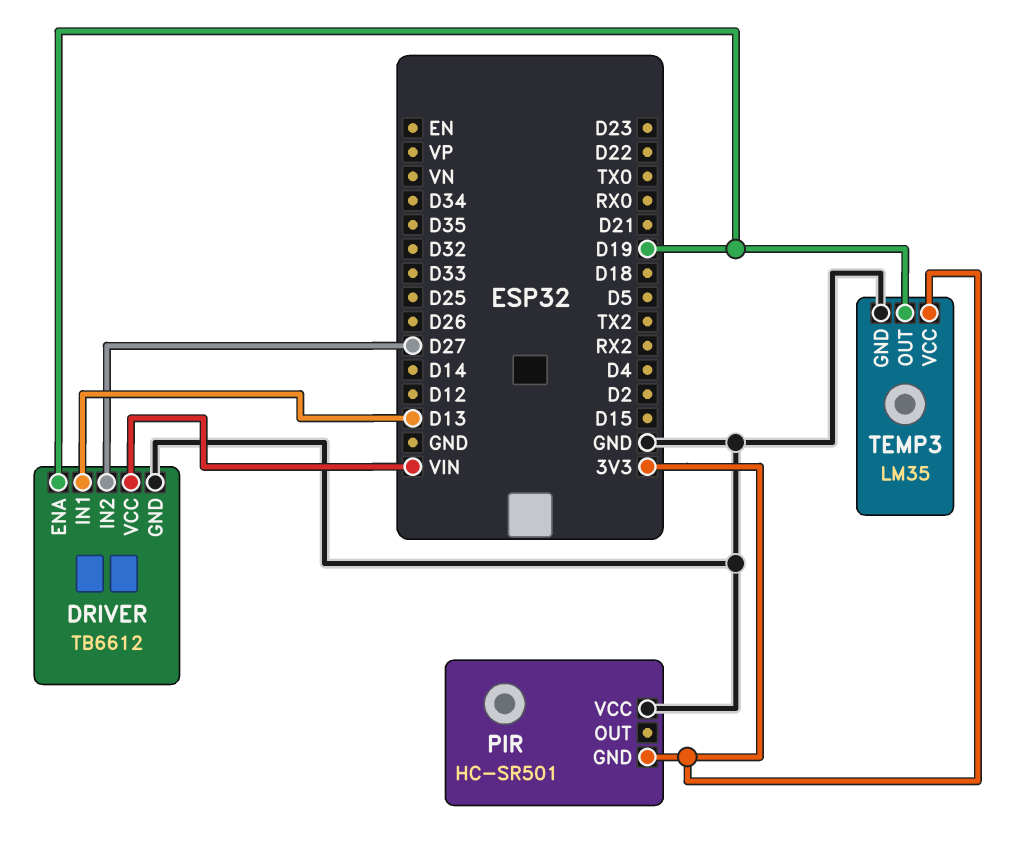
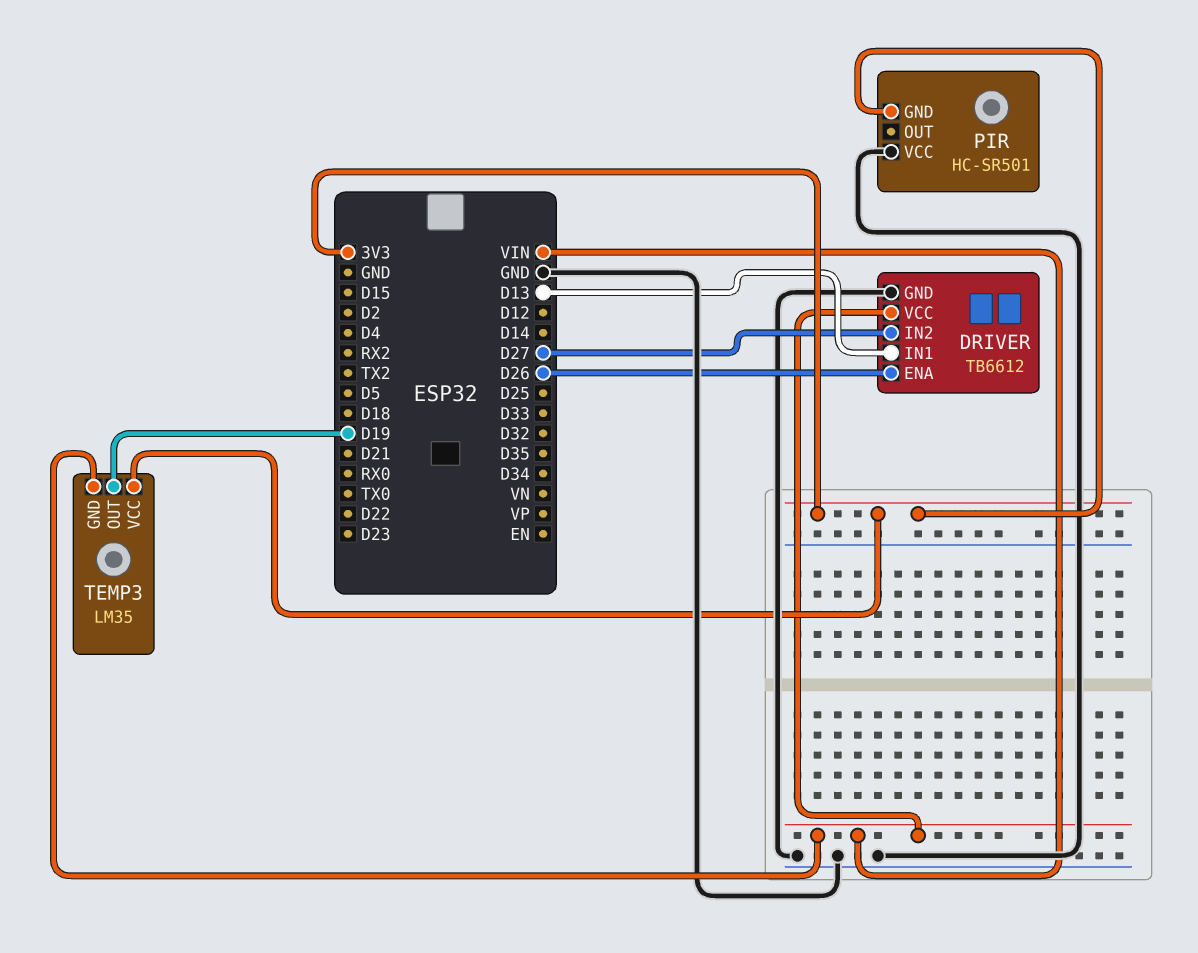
DRIVER pin ENA: D19 -> D26
TEMP3 pin GND: GND -> VIN

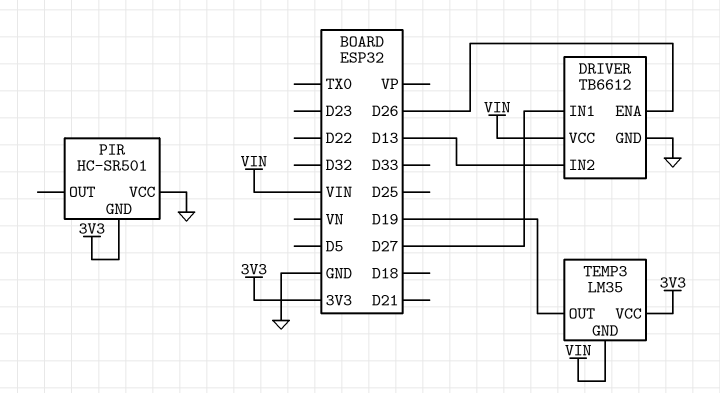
DRIVER pin IN1: D13 -> D27
DRIVER pin IN2: D27 -> D13

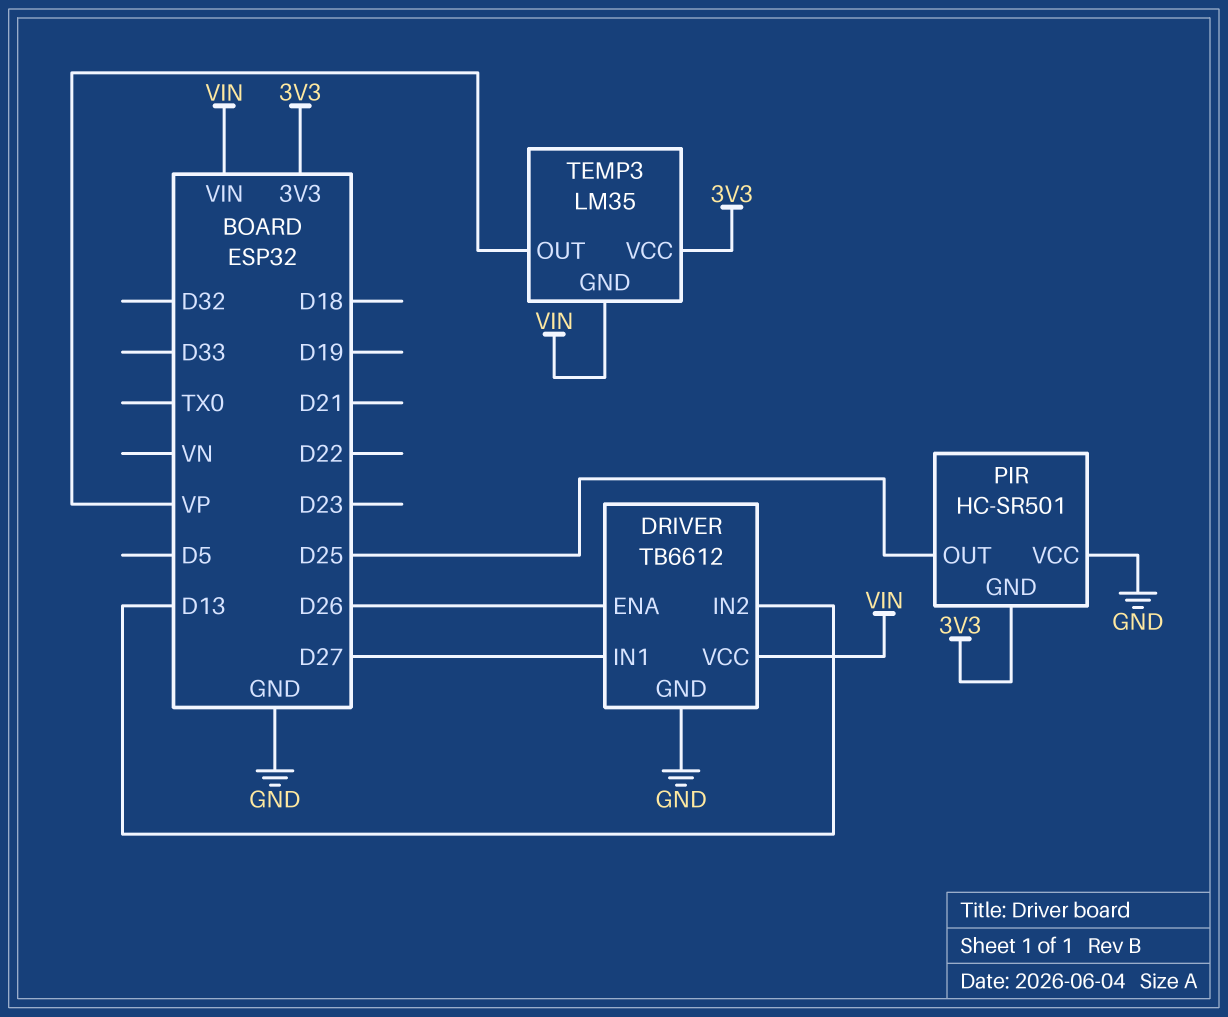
PIR pin OUT: none -> D25
TEMP3 pin OUT: D19 -> VP

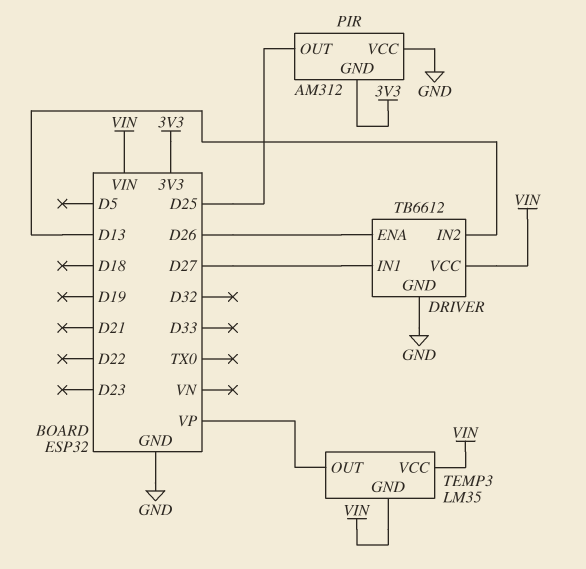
PIR: HC-SR501 -> AM312
TEMP3 pin VCC: 3V3 -> VIN

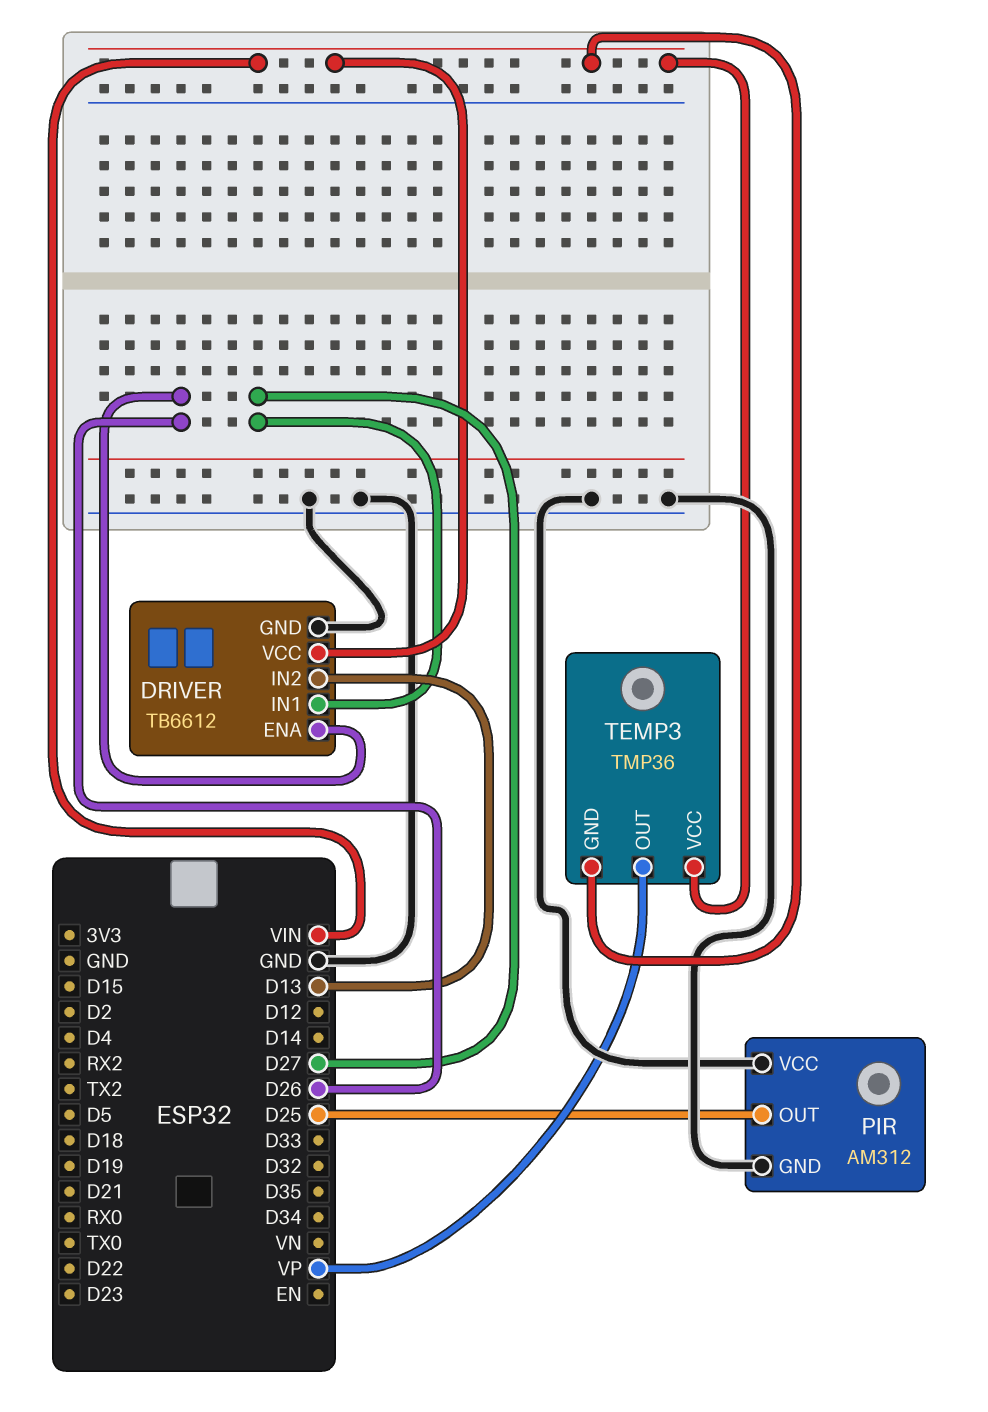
PIR pin GND: 3V3 -> GND
TEMP3: LM35 -> TMP36

